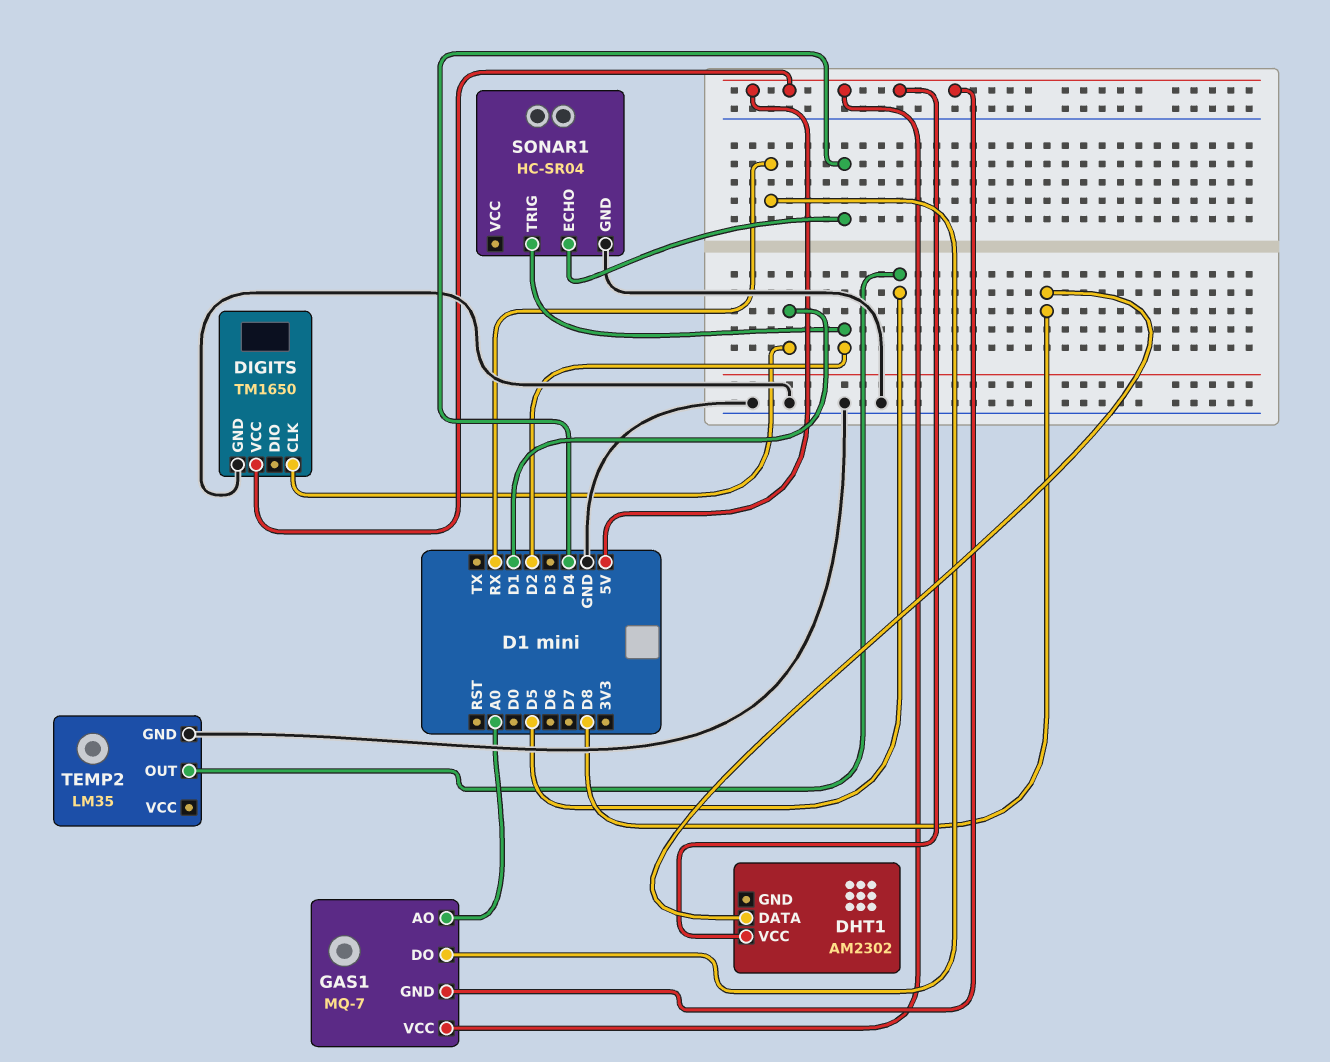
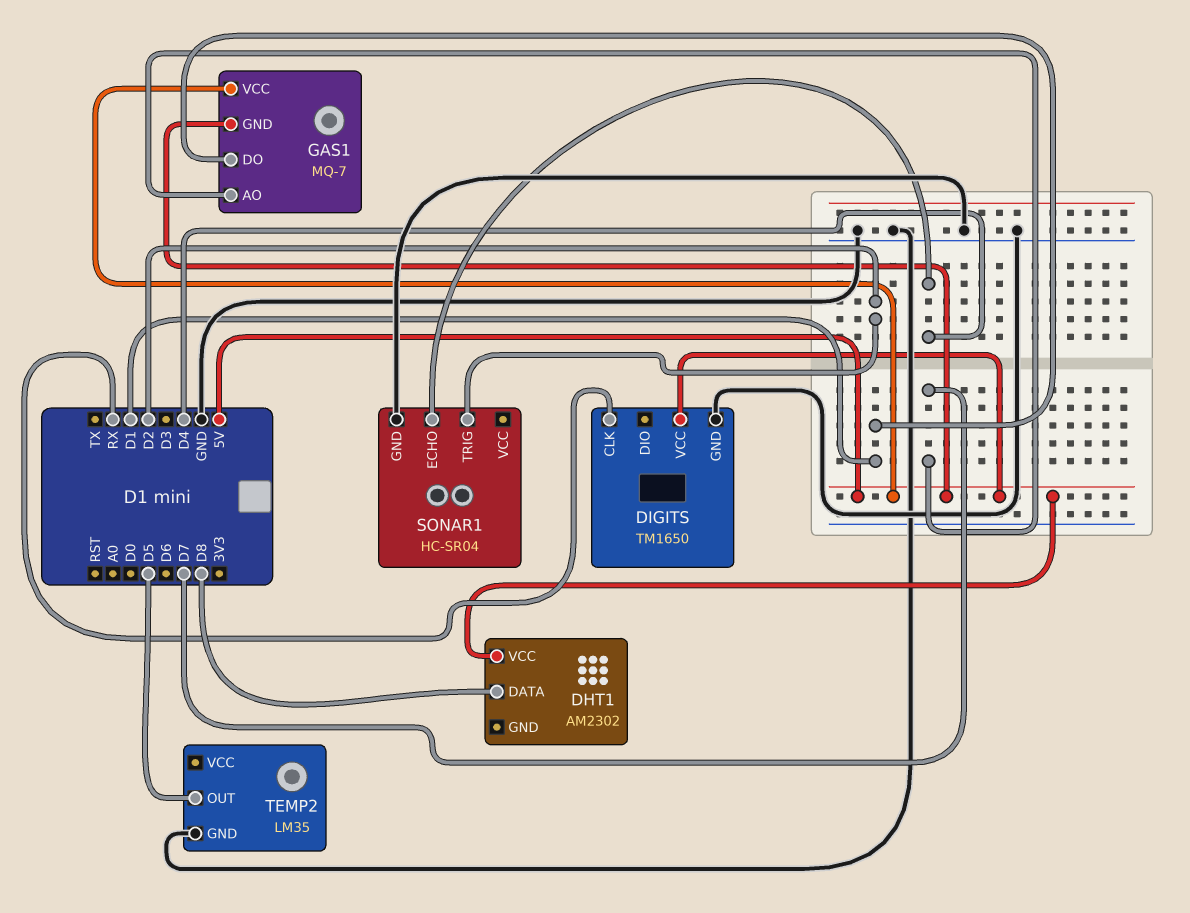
DIGITS pin CLK: D1 -> RX
GAS1 pin AO: A0 -> D7
GAS1 pin DO: RX -> D1

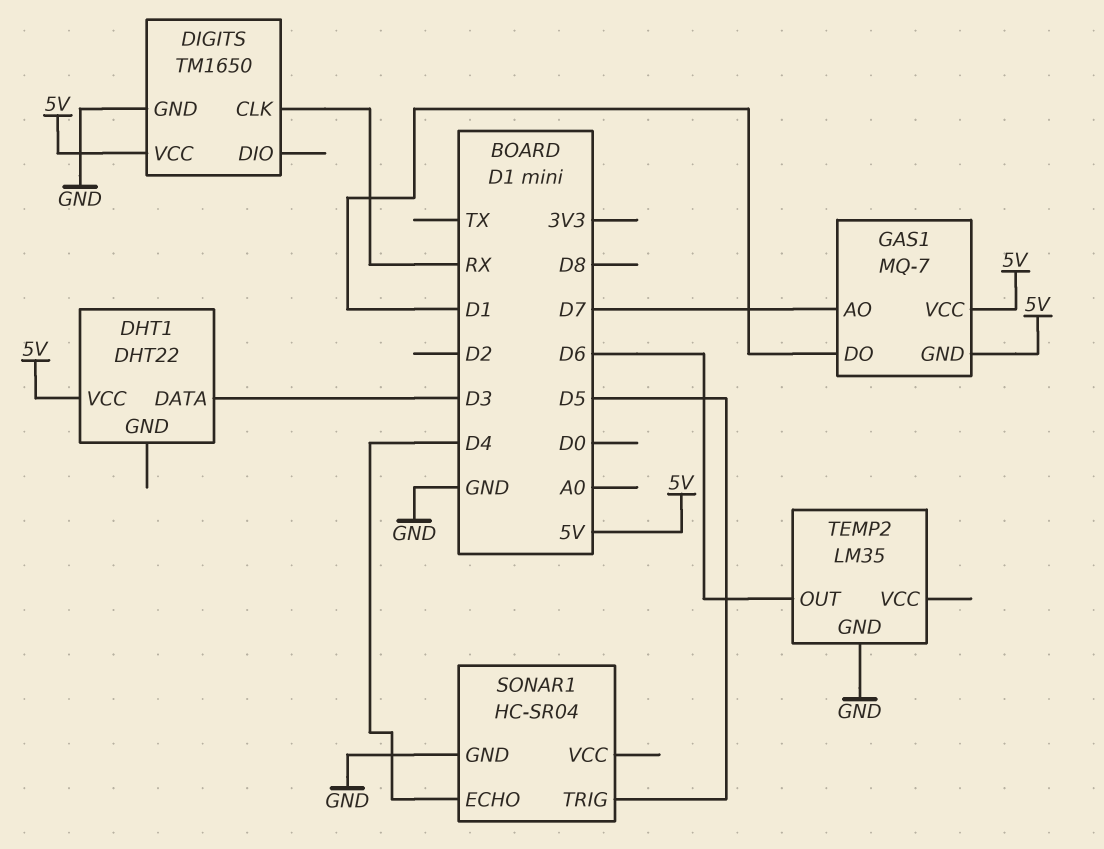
DHT1: AM2302 -> DHT22
DHT1 pin DATA: D8 -> D3
SONAR1 pin TRIG: D2 -> D5
TEMP2 pin OUT: D5 -> D6

